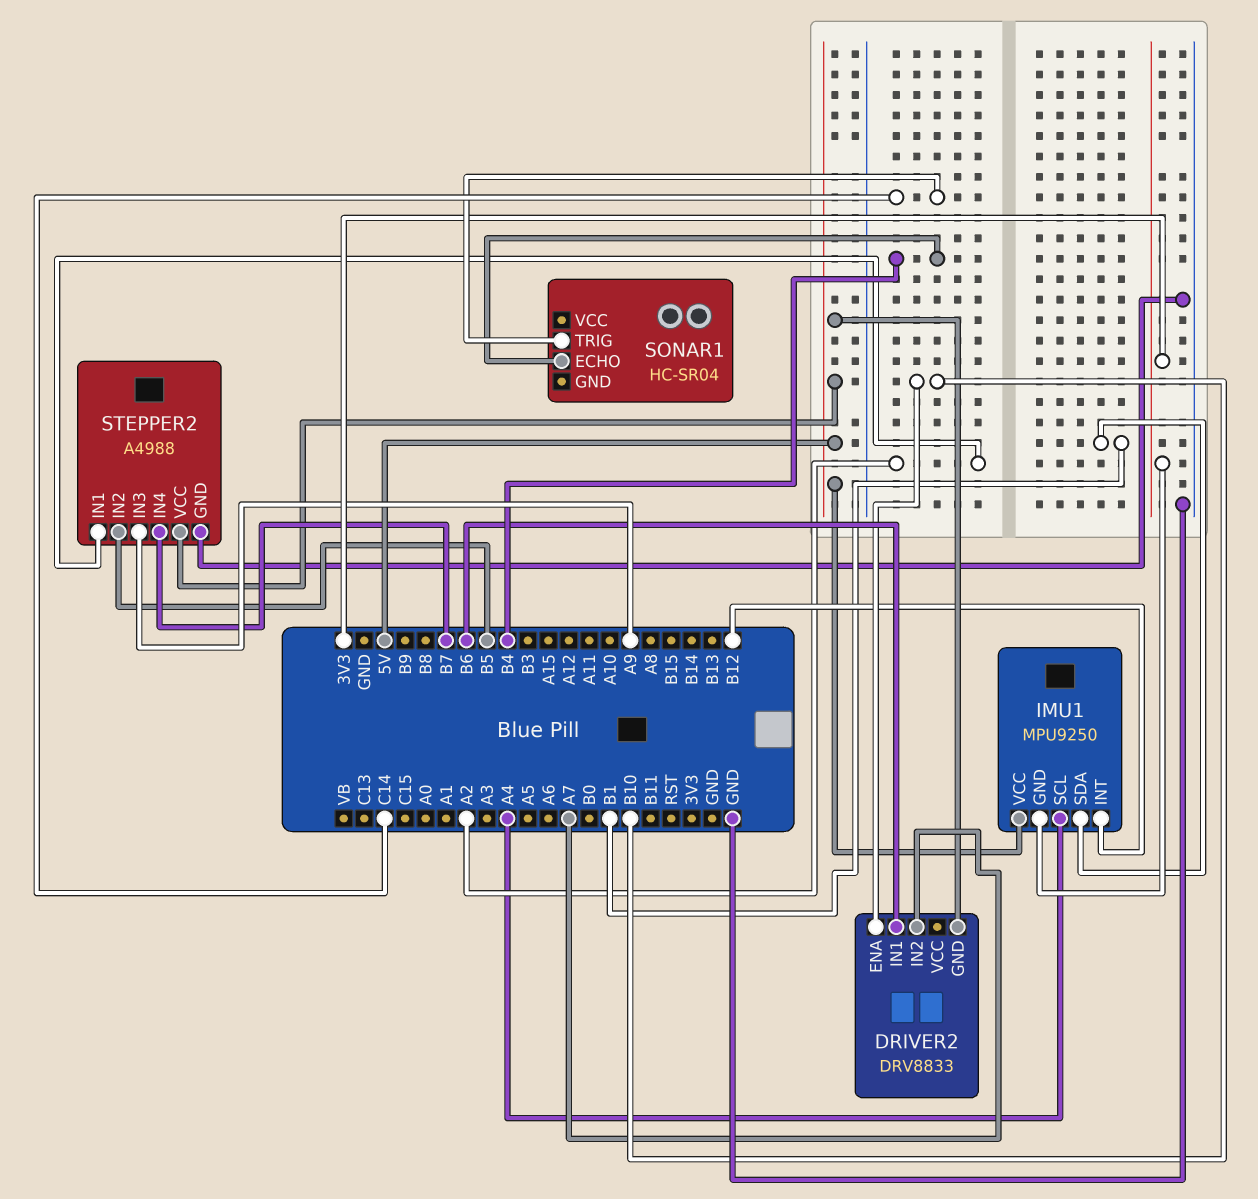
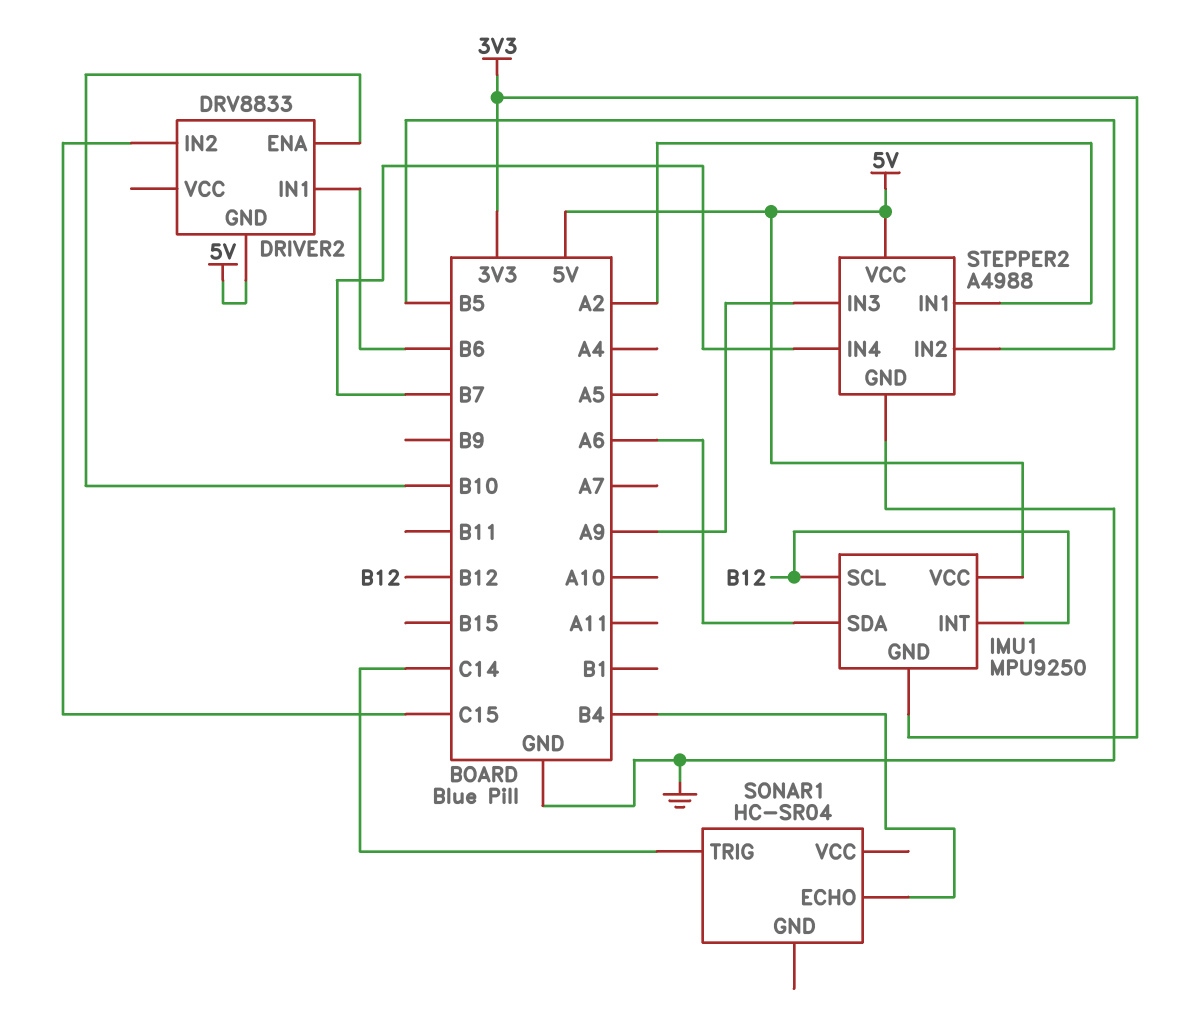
DRIVER2 pin IN2: A7 -> C15
IMU1 pin SCL: A4 -> B12
IMU1 pin SDA: B1 -> A6

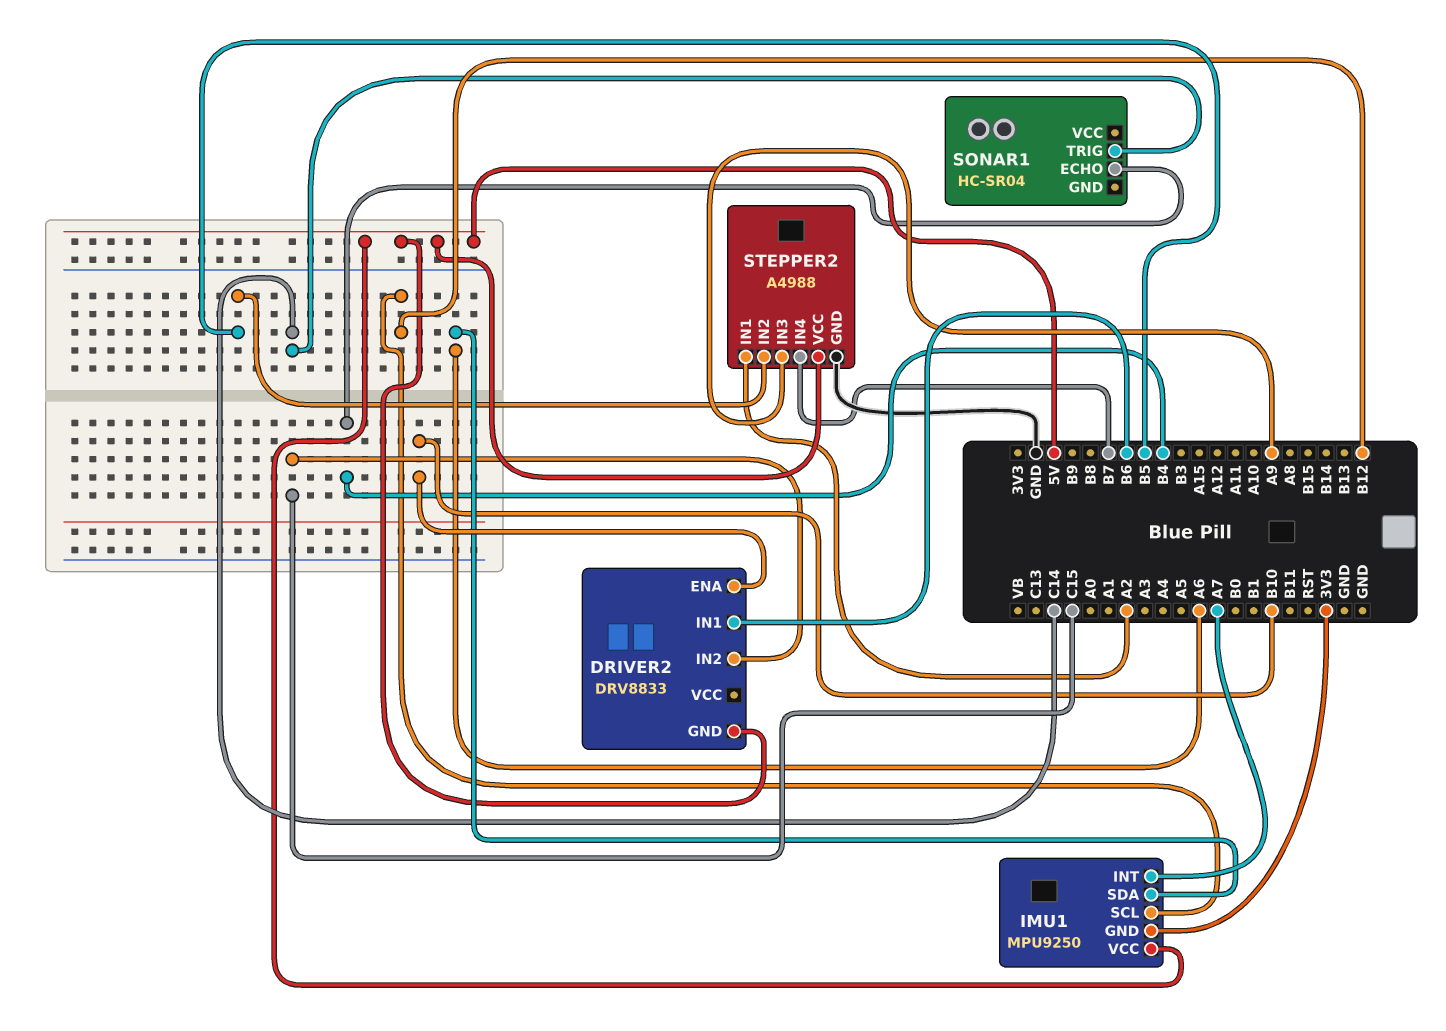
IMU1 pin INT: B12 -> A7

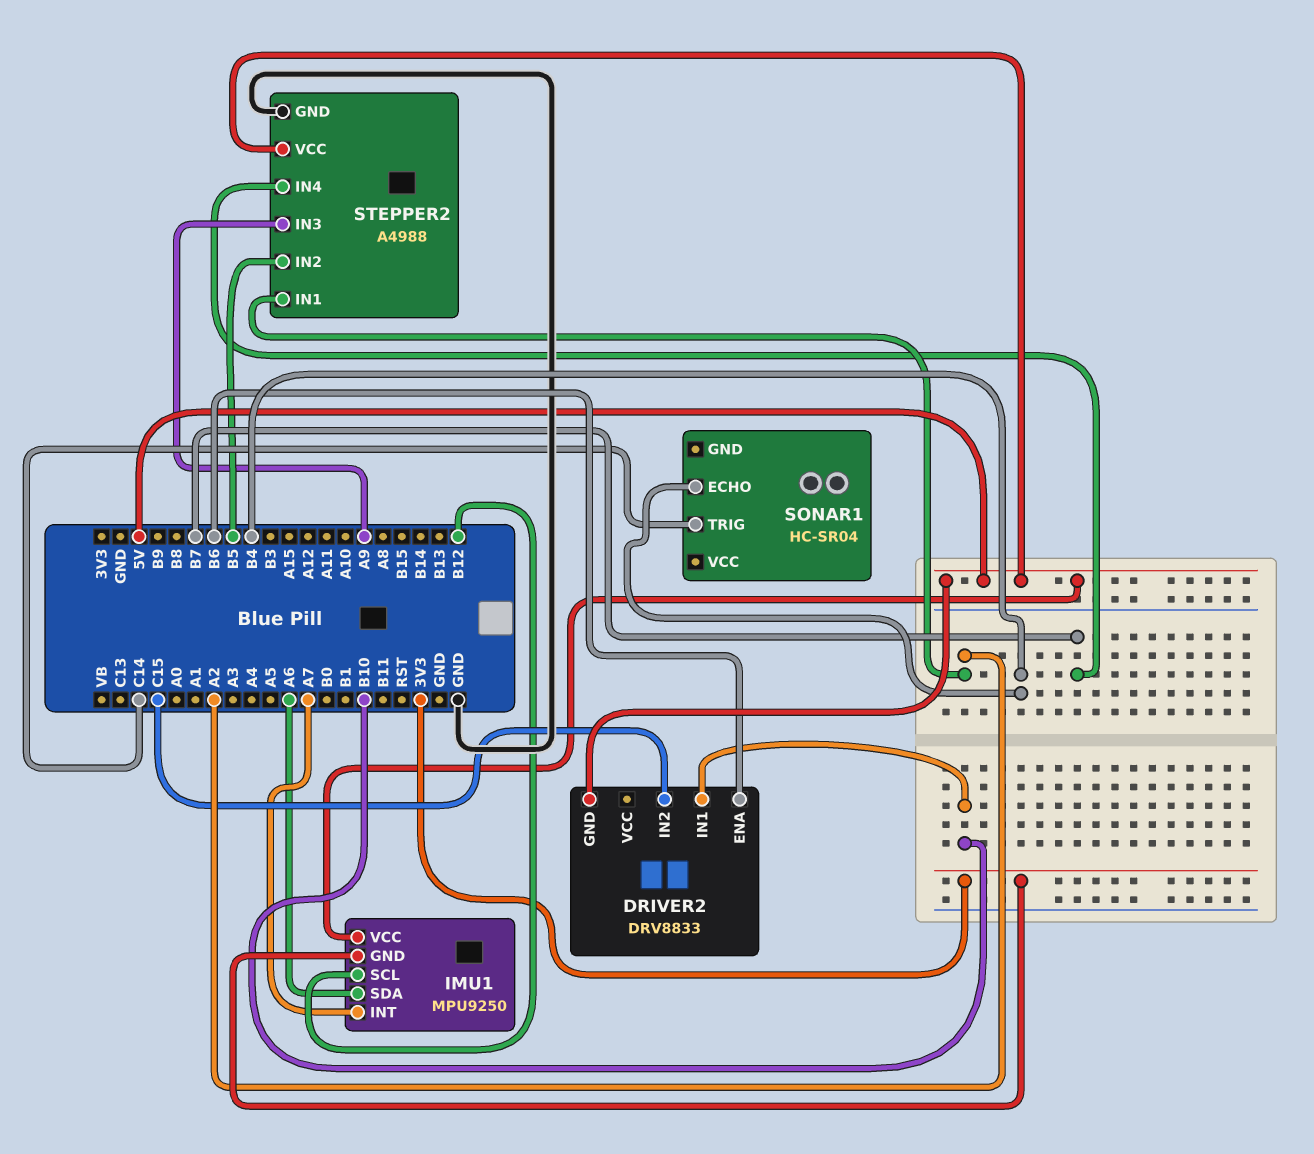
DRIVER2 pin ENA: B10 -> B6
DRIVER2 pin IN1: B6 -> B10

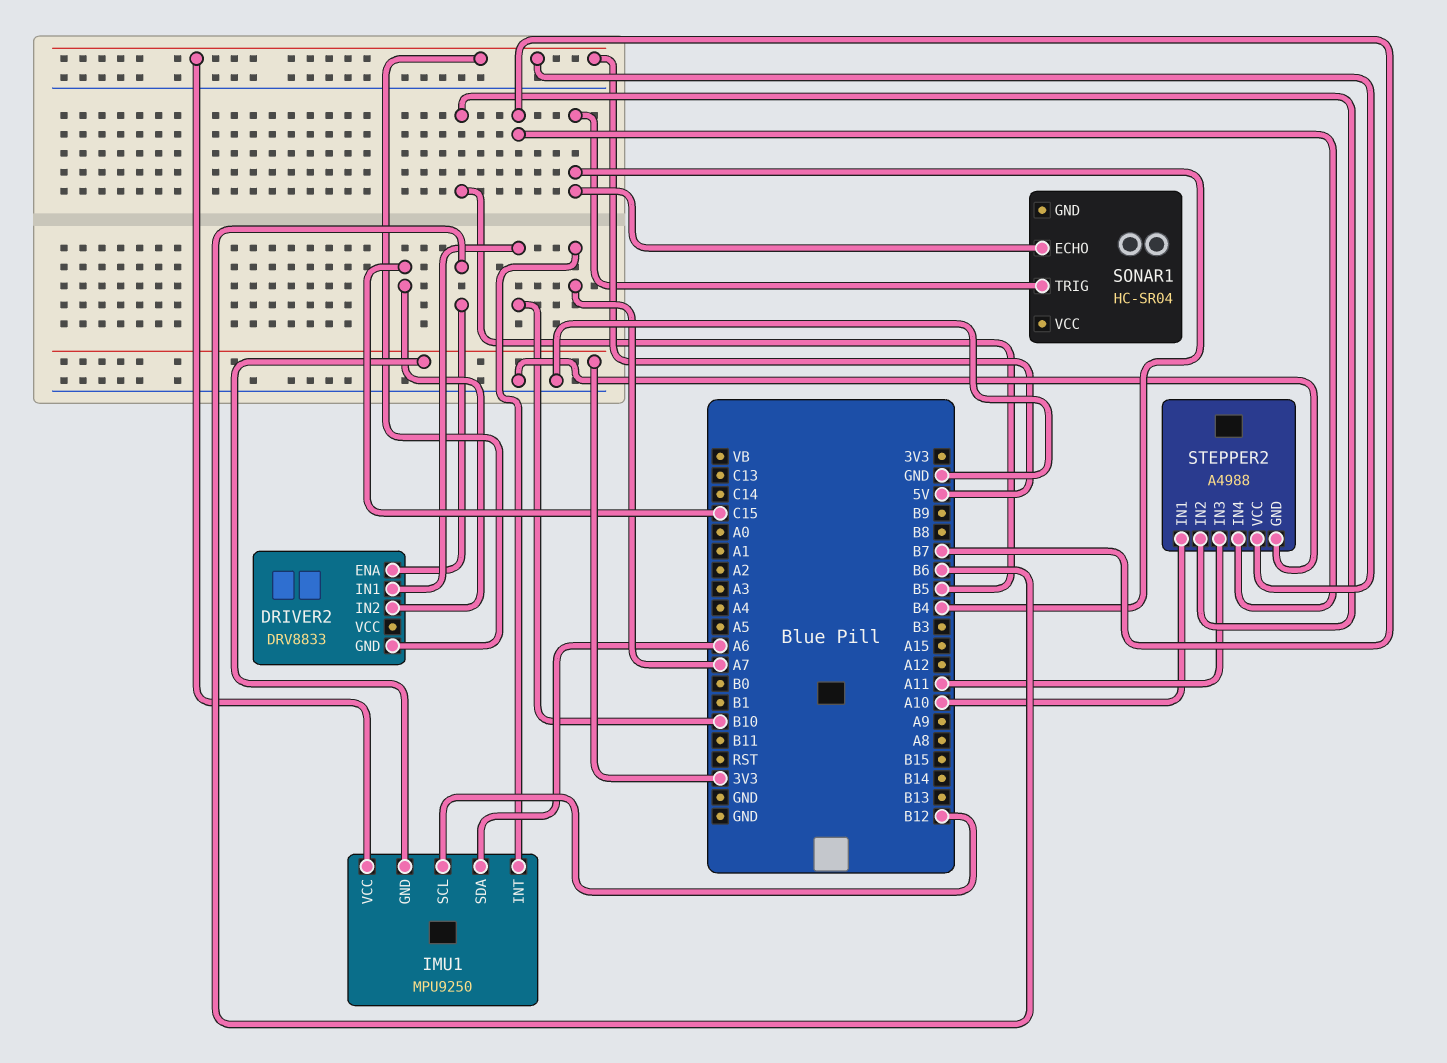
SONAR1 pin TRIG: C14 -> B4
STEPPER2 pin IN1: A2 -> A10
STEPPER2 pin IN3: A9 -> A11

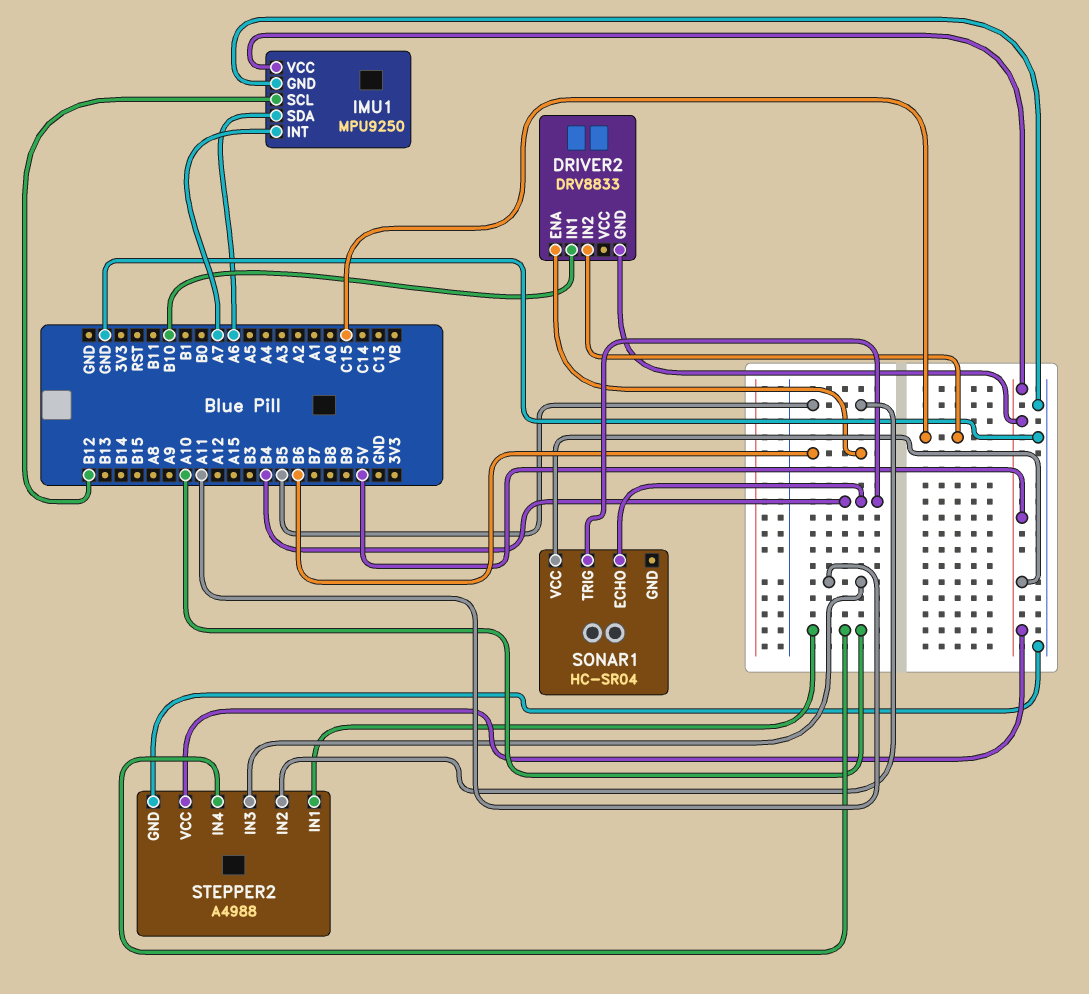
IMU1 pin GND: 3V3 -> GND
SONAR1 pin VCC: none -> 5V
STEPPER2 pin IN4: B7 -> A10

